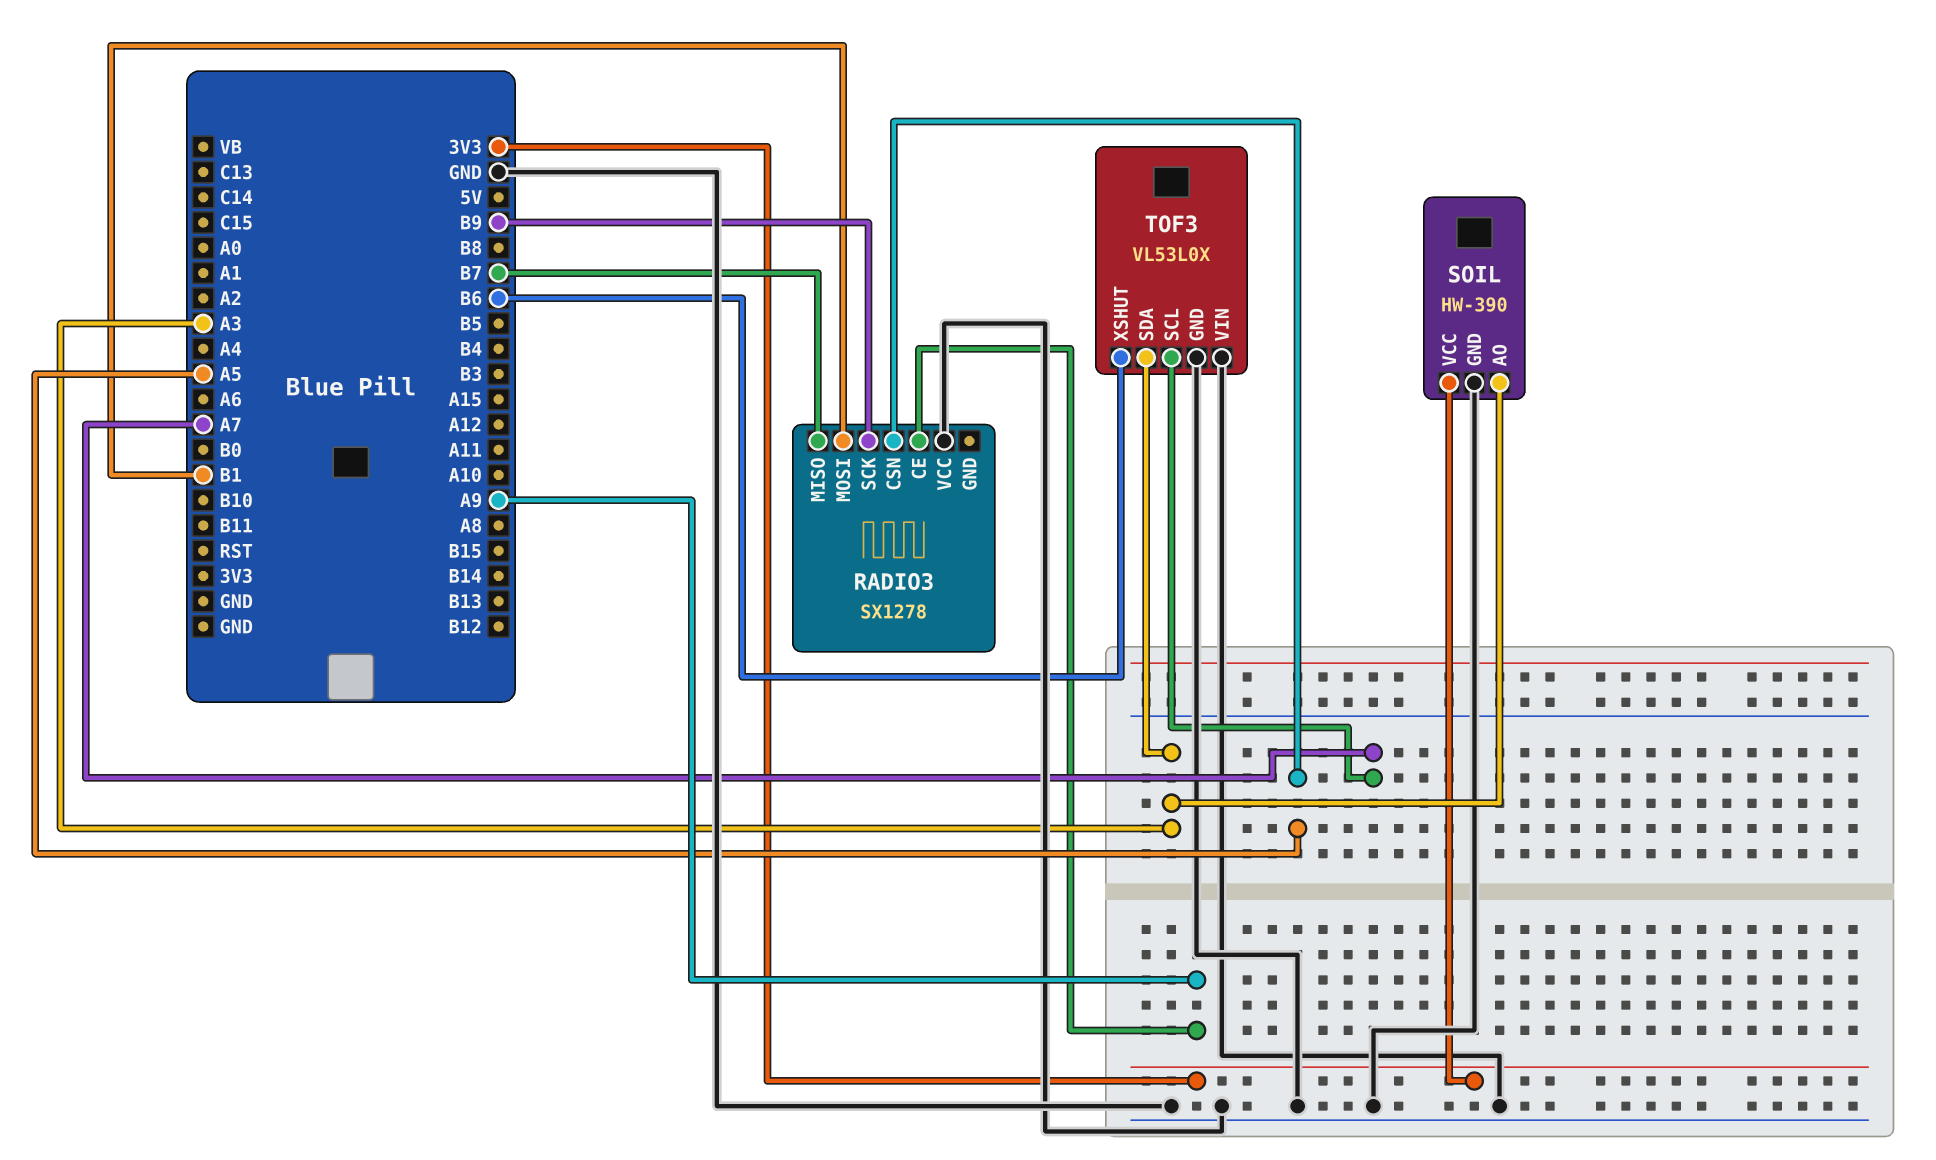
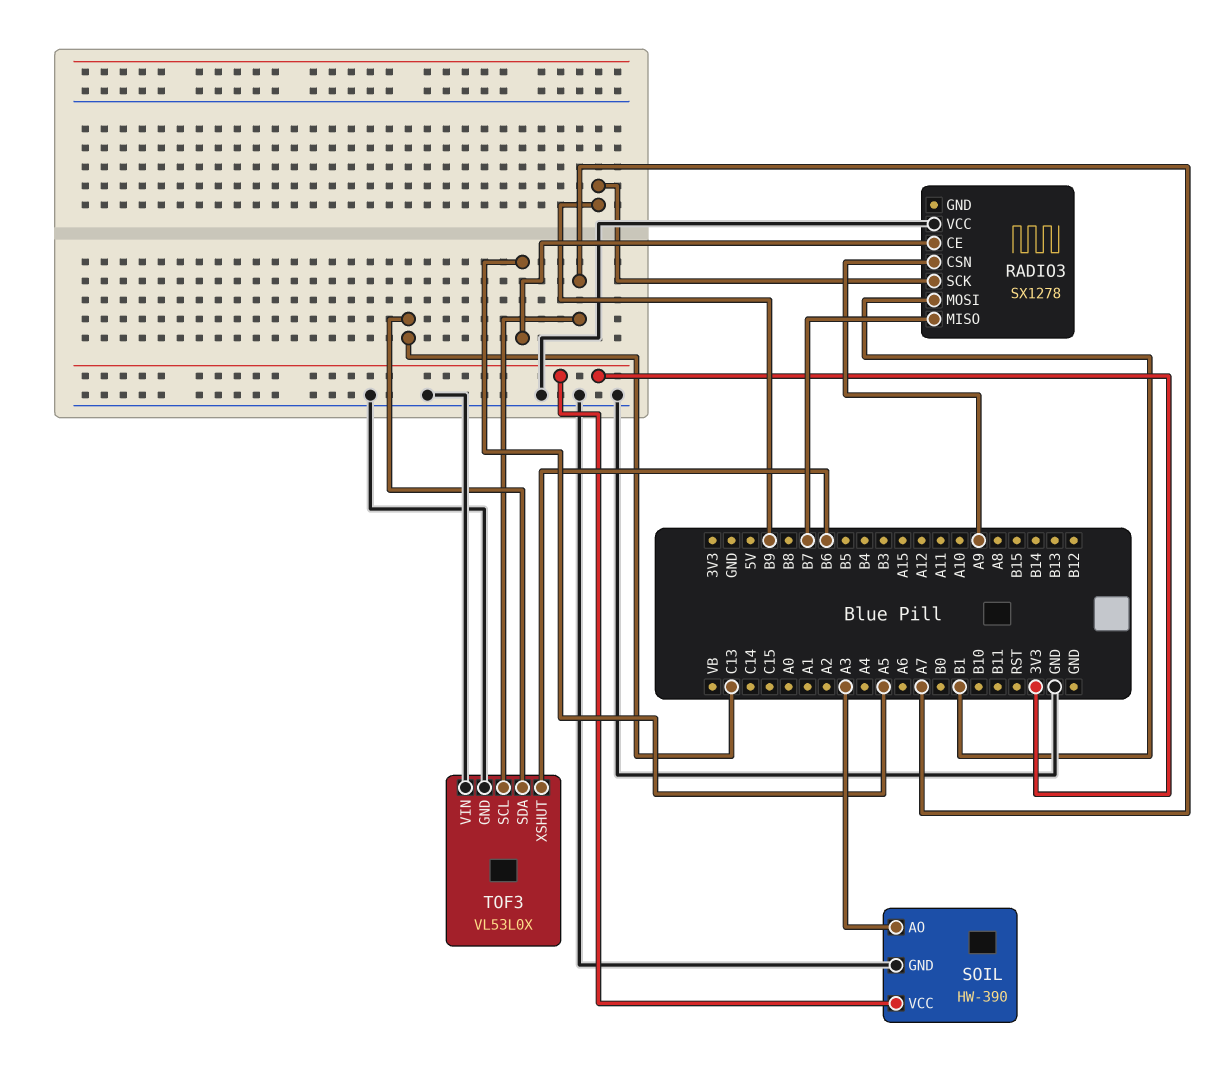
RADIO3 pin CE: A9 -> A5
RADIO3 pin CSN: A5 -> A9
TOF3 pin SDA: A3 -> C13

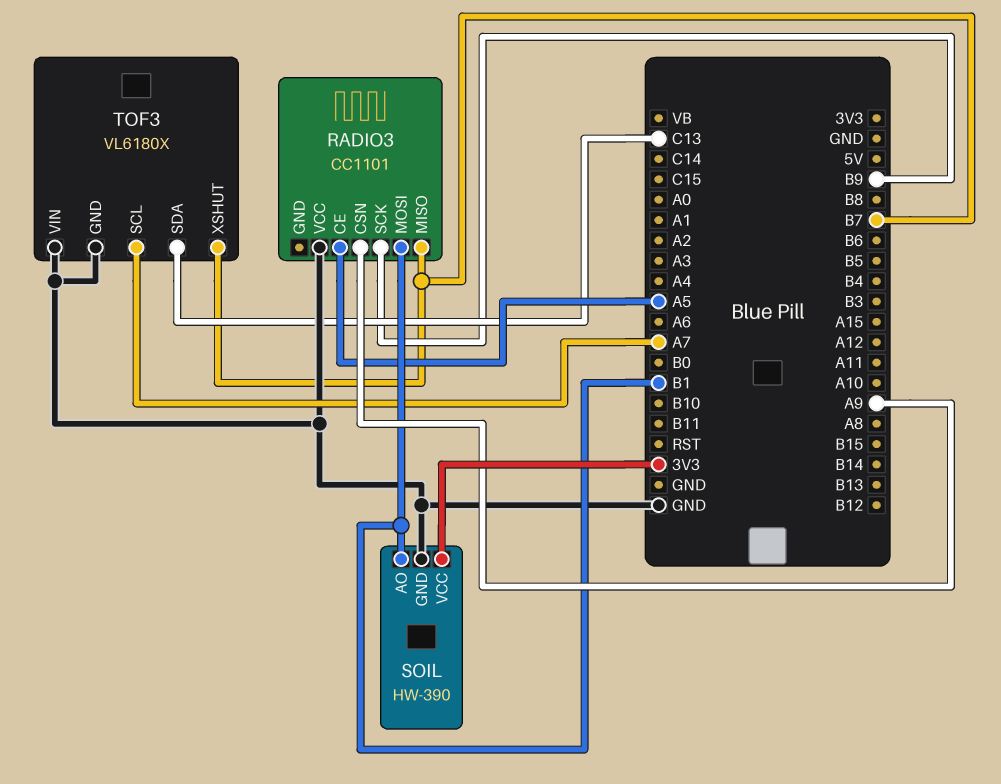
RADIO3: SX1278 -> CC1101
SOIL pin AO: A3 -> B1
TOF3: VL53L0X -> VL6180X
TOF3 pin XSHUT: B6 -> B7

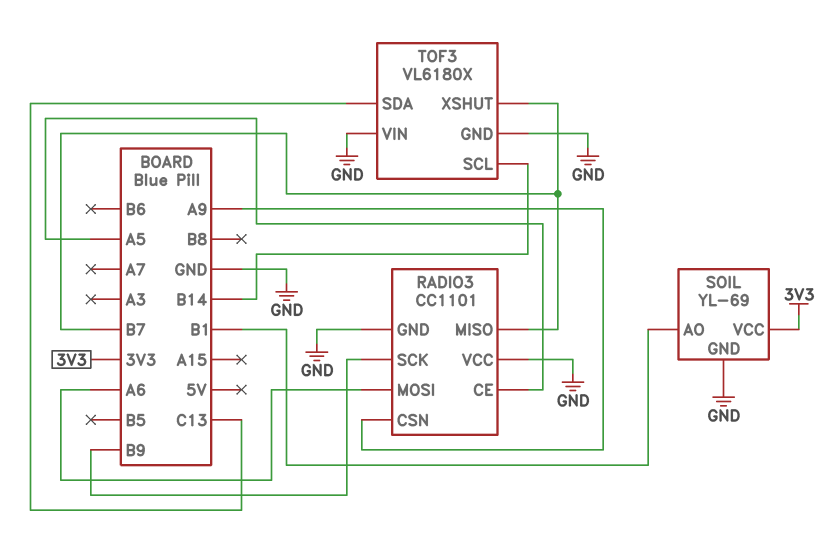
RADIO3 pin GND: none -> GND
RADIO3 pin MOSI: B1 -> A6
SOIL: HW-390 -> YL-69
TOF3 pin SCL: A7 -> B14

